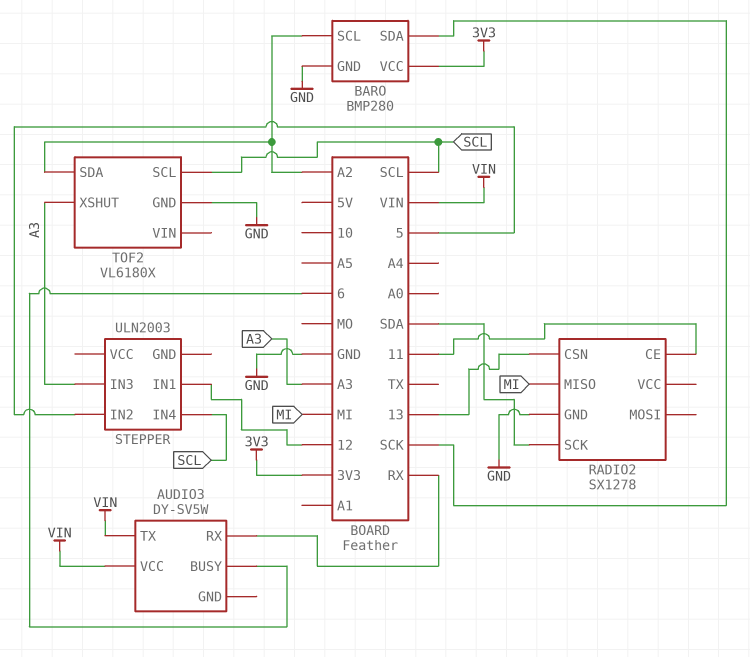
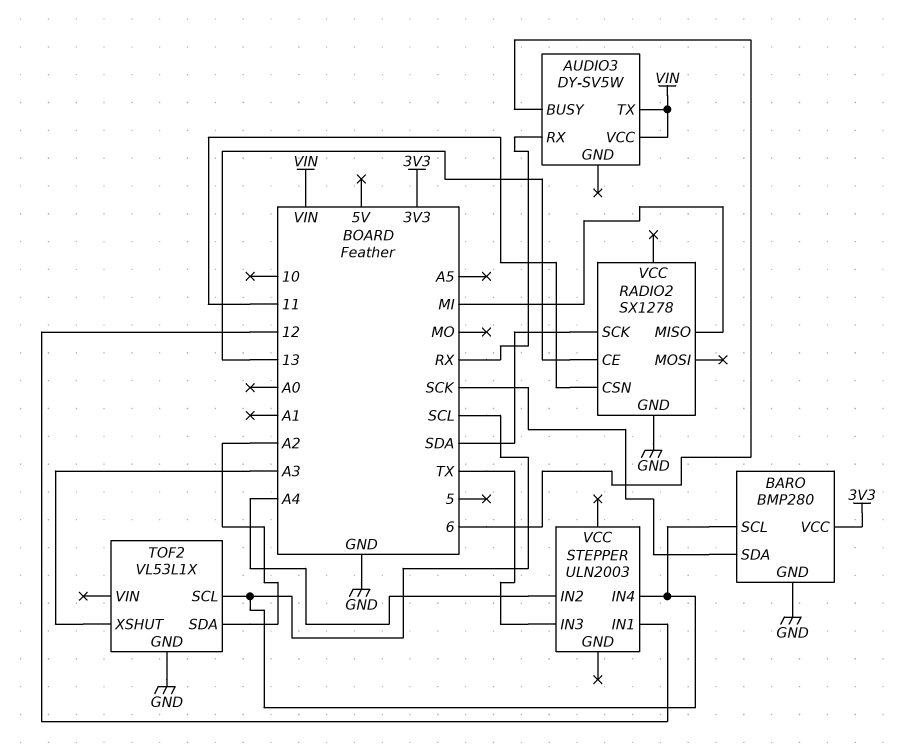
BARO pin SCL: A2 -> SCL
RADIO2 pin CE: 11 -> 13
RADIO2 pin CSN: 13 -> 11
STEPPER pin IN2: 5 -> A4
STEPPER pin IN3: A3 -> TX
TOF2: VL6180X -> VL53L1X

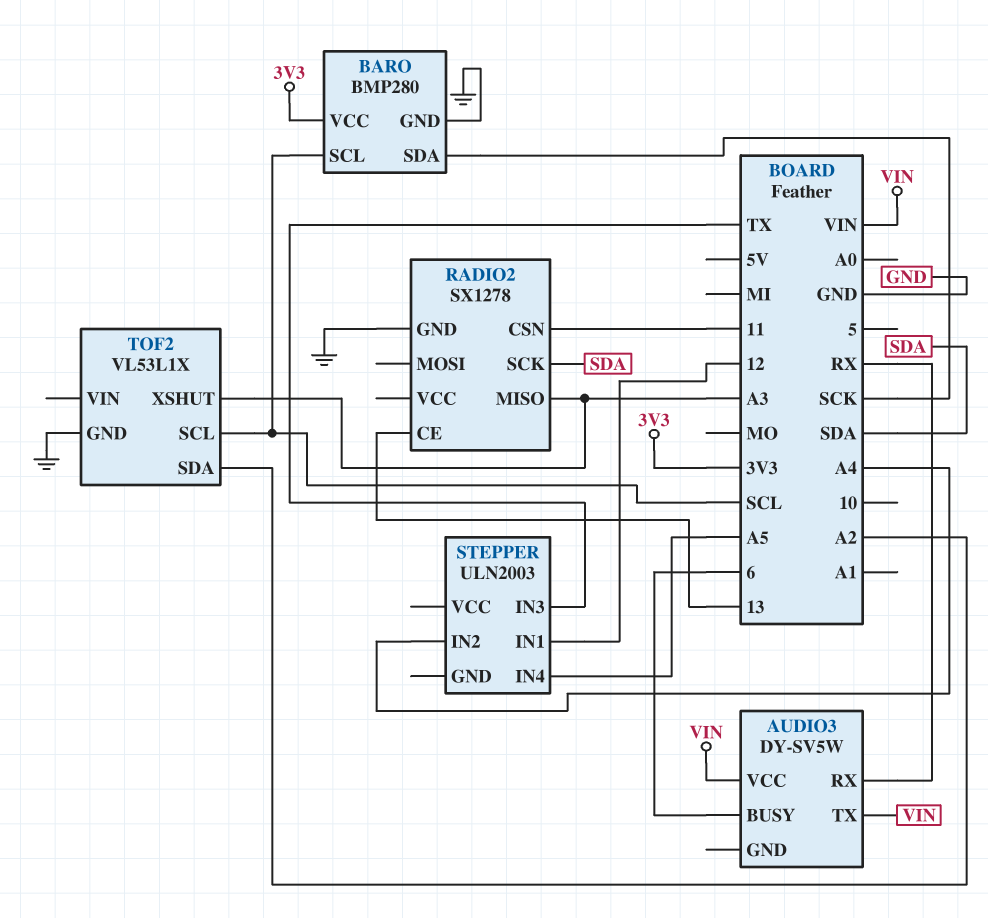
RADIO2 pin MISO: MI -> A3
STEPPER pin IN4: SCL -> A5

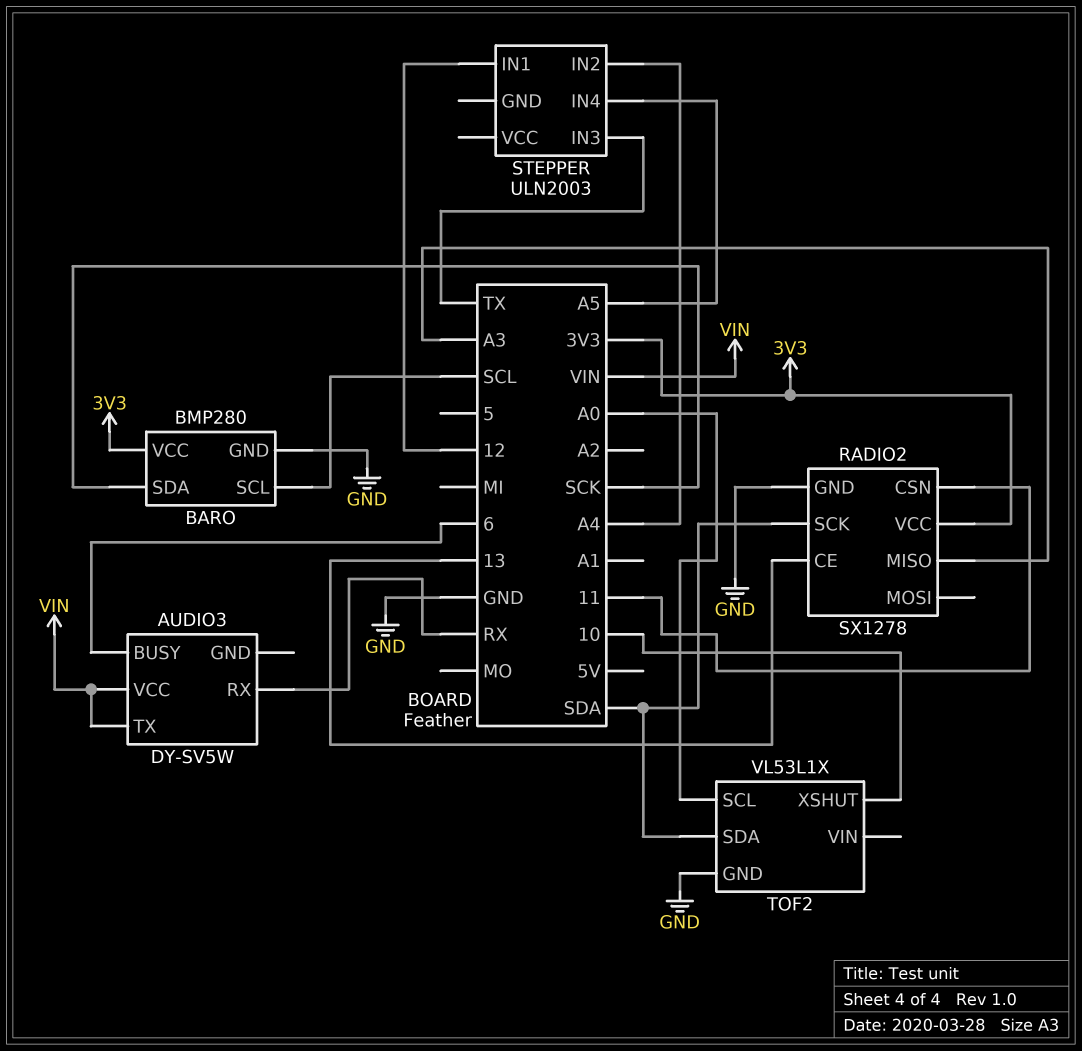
RADIO2 pin VCC: none -> 3V3
TOF2 pin SCL: SCL -> A0
TOF2 pin SDA: A2 -> SDA
TOF2 pin XSHUT: A3 -> 10

